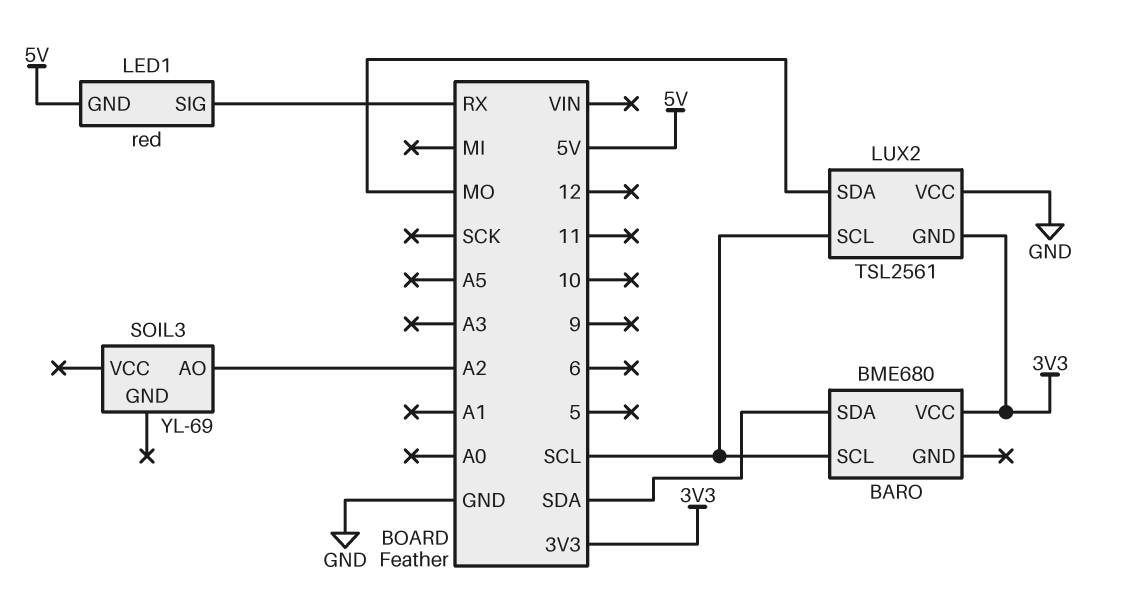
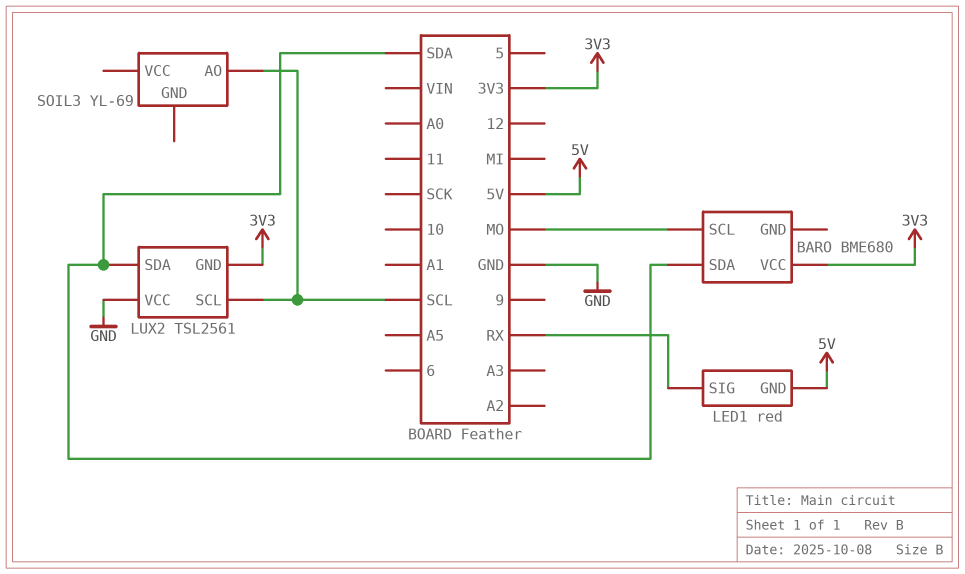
BARO pin SCL: SCL -> MO
LUX2 pin SDA: MO -> SDA
SOIL3 pin AO: A2 -> SCL

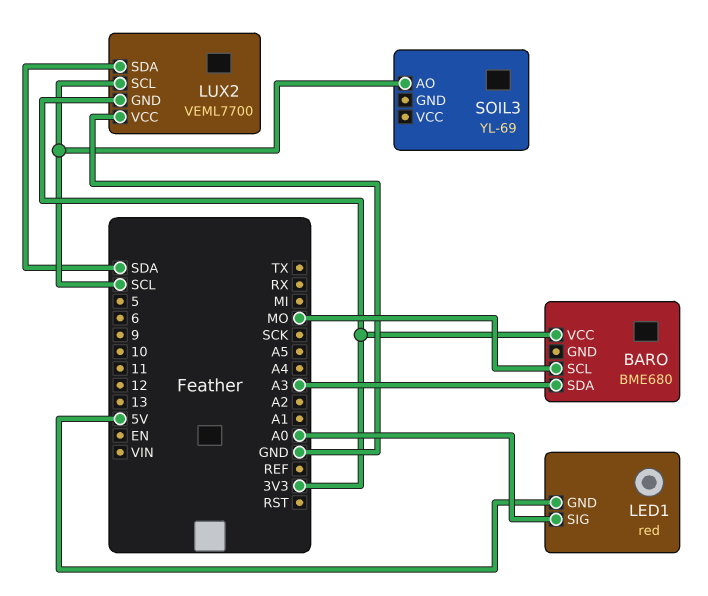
BARO pin SDA: SDA -> A3
LED1 pin SIG: RX -> A0
LUX2: TSL2561 -> VEML7700

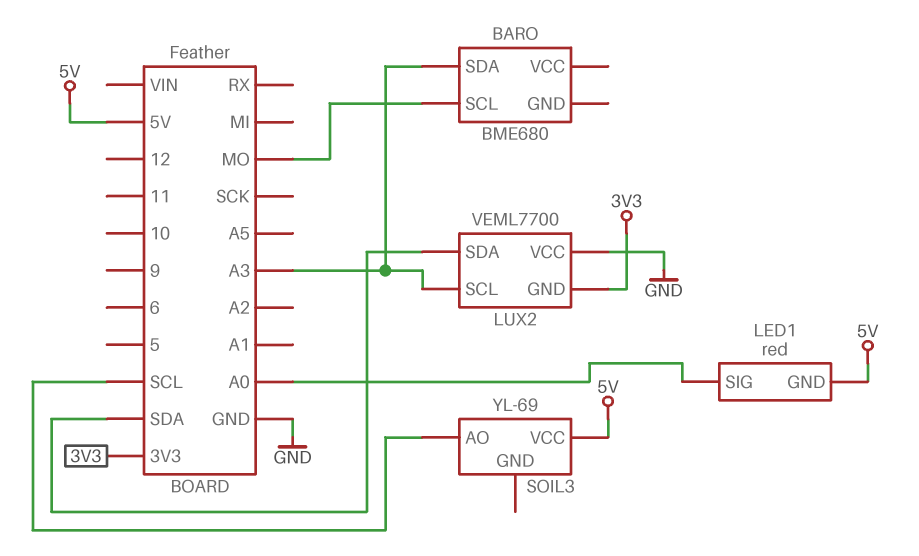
BARO pin VCC: 3V3 -> none
LUX2 pin SCL: SCL -> A3
SOIL3 pin VCC: none -> 5V

